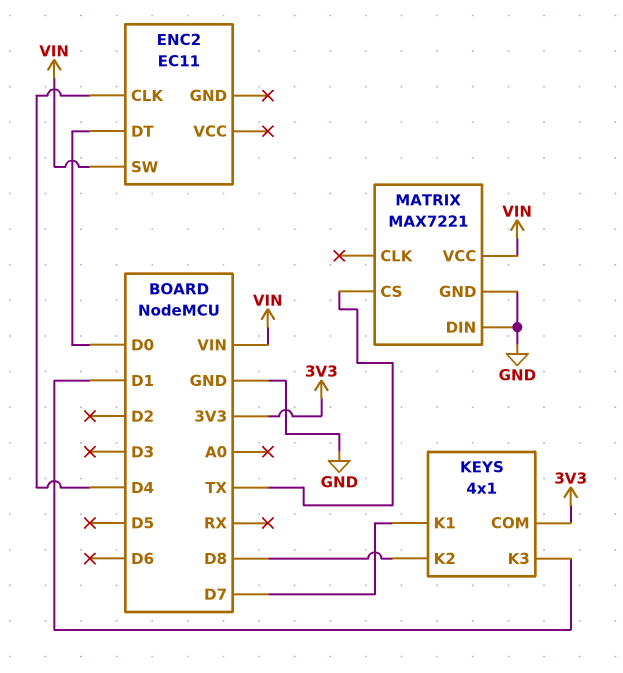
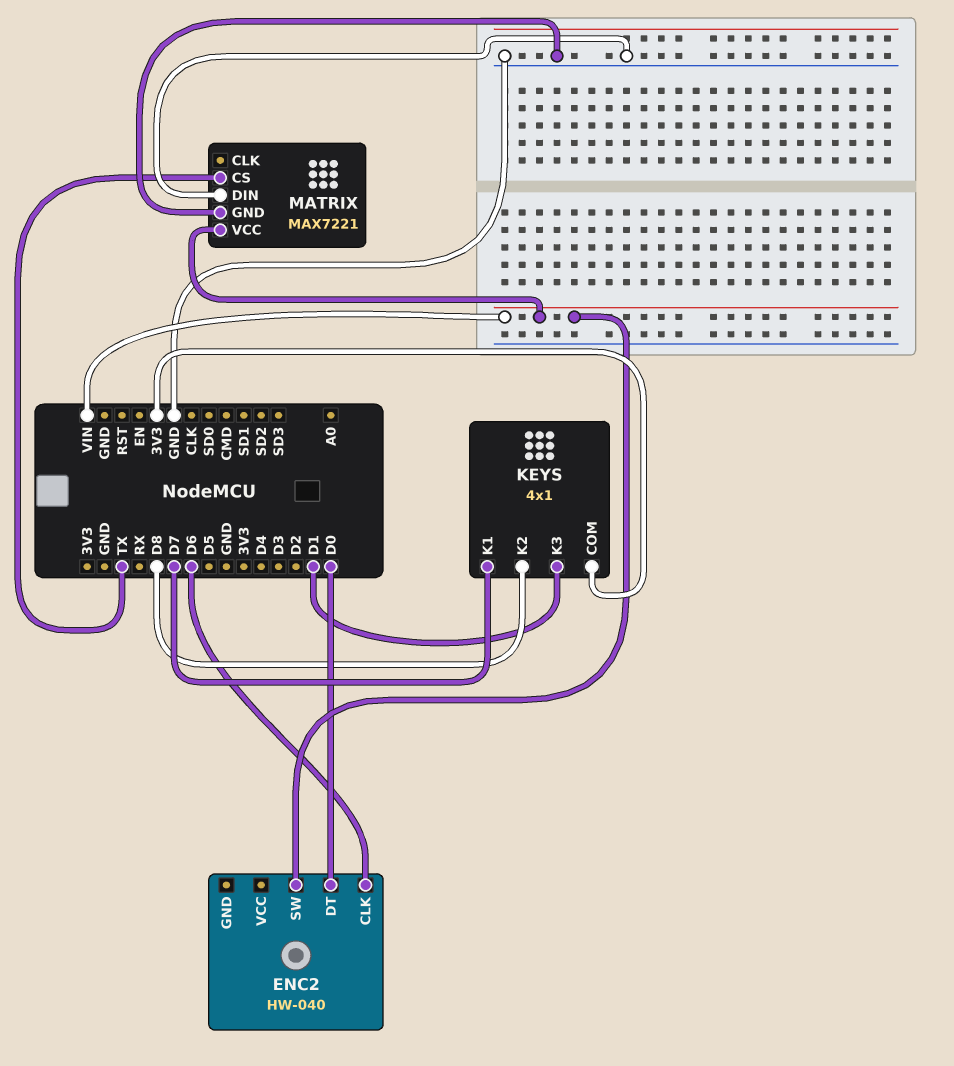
ENC2: EC11 -> HW-040
ENC2 pin CLK: D4 -> D6

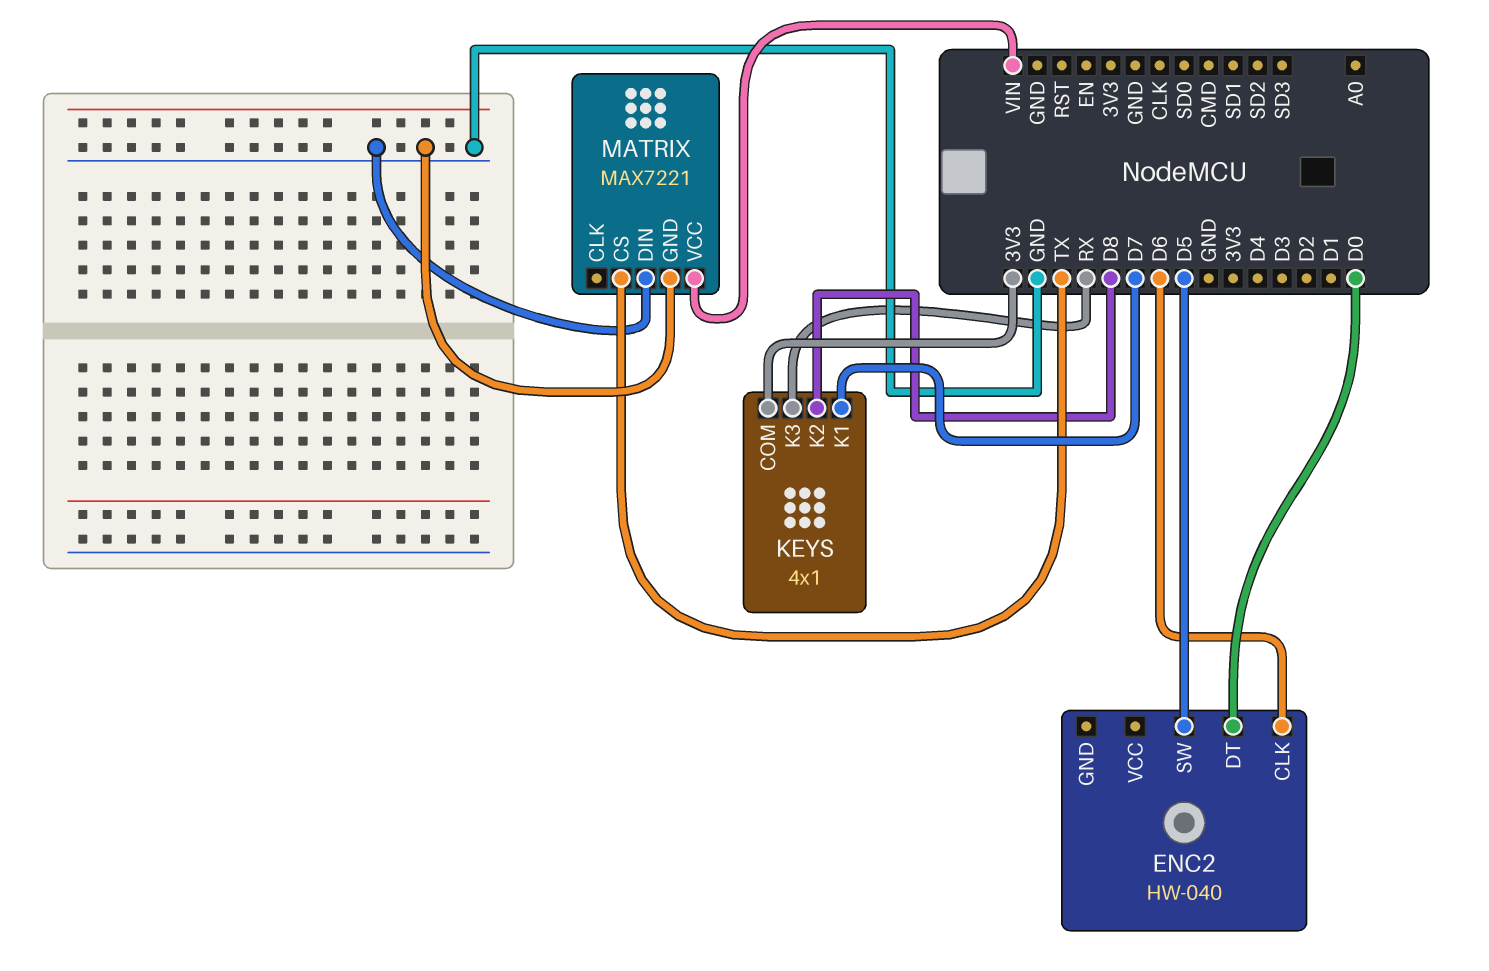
ENC2 pin SW: VIN -> D5
KEYS pin K3: D1 -> RX

